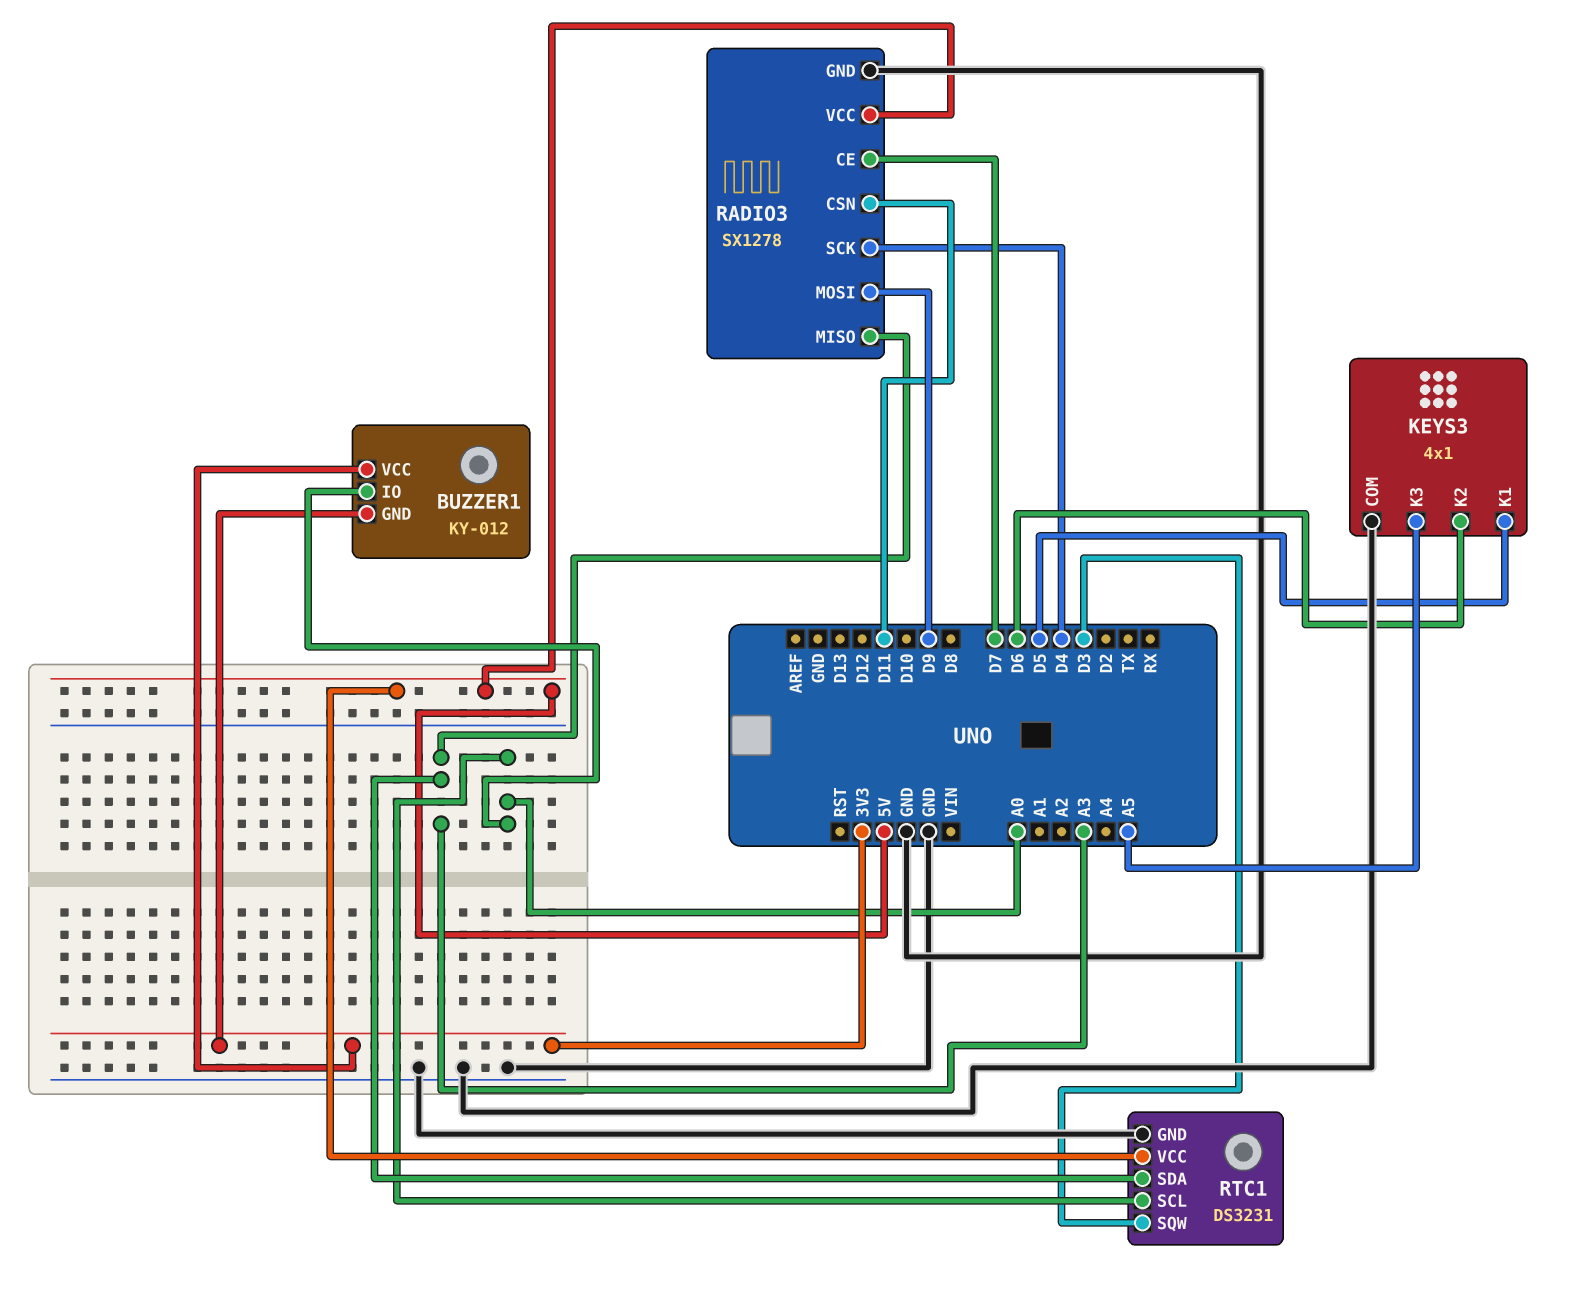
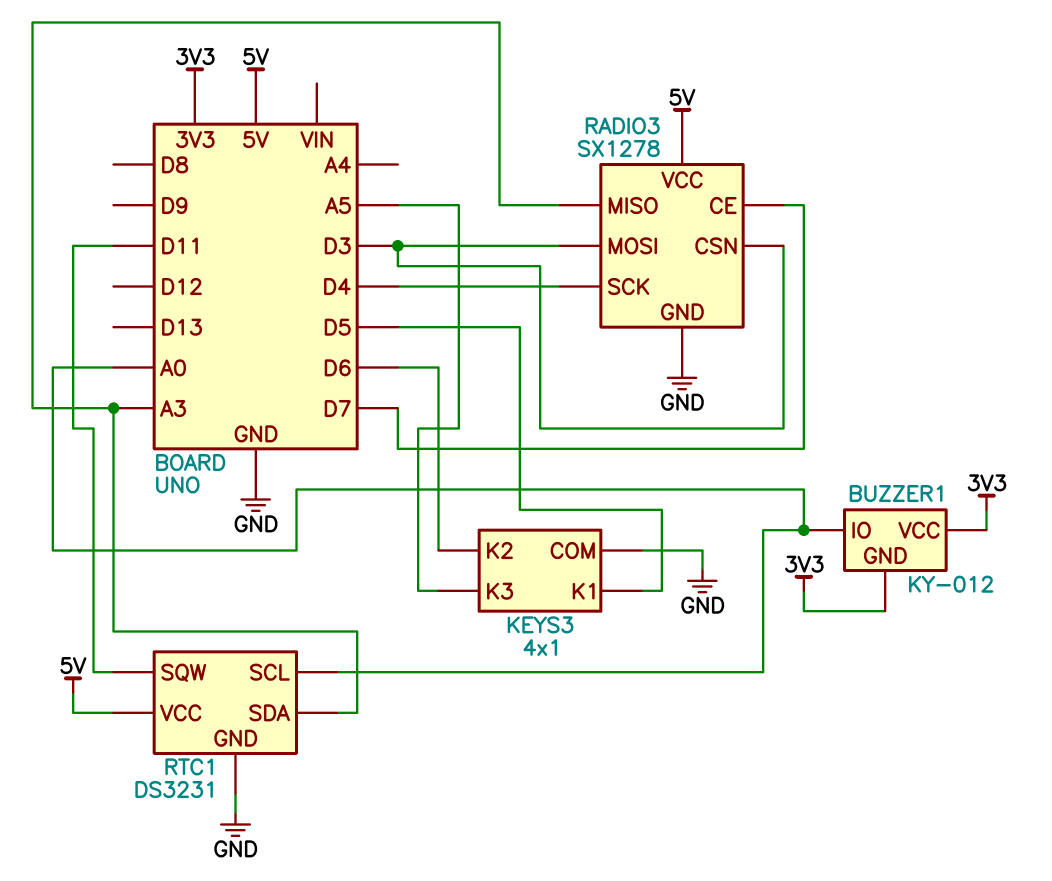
RADIO3 pin CSN: D11 -> D3
RADIO3 pin MOSI: D9 -> D3
RTC1 pin SQW: D3 -> D11

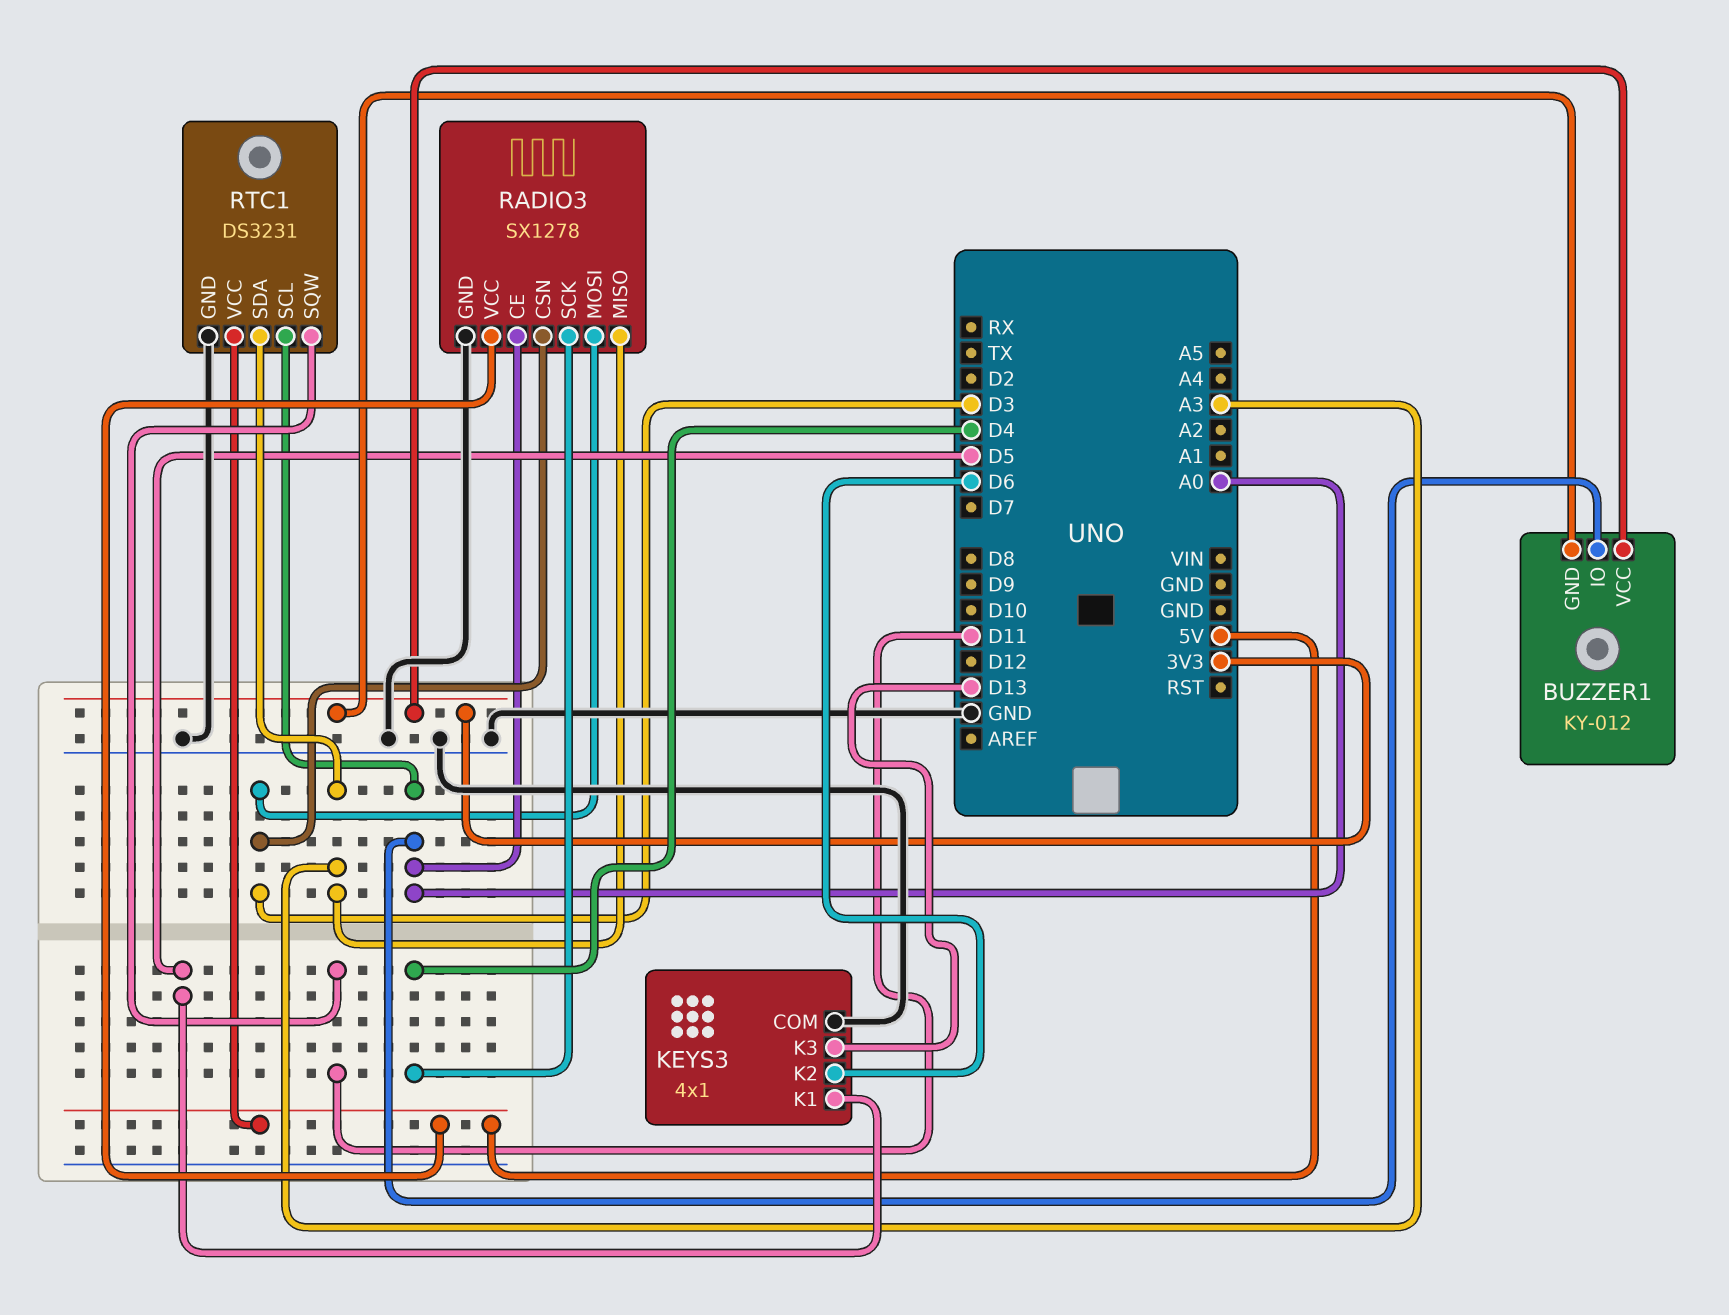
KEYS3 pin K3: A5 -> D13
RADIO3 pin CE: D7 -> A0

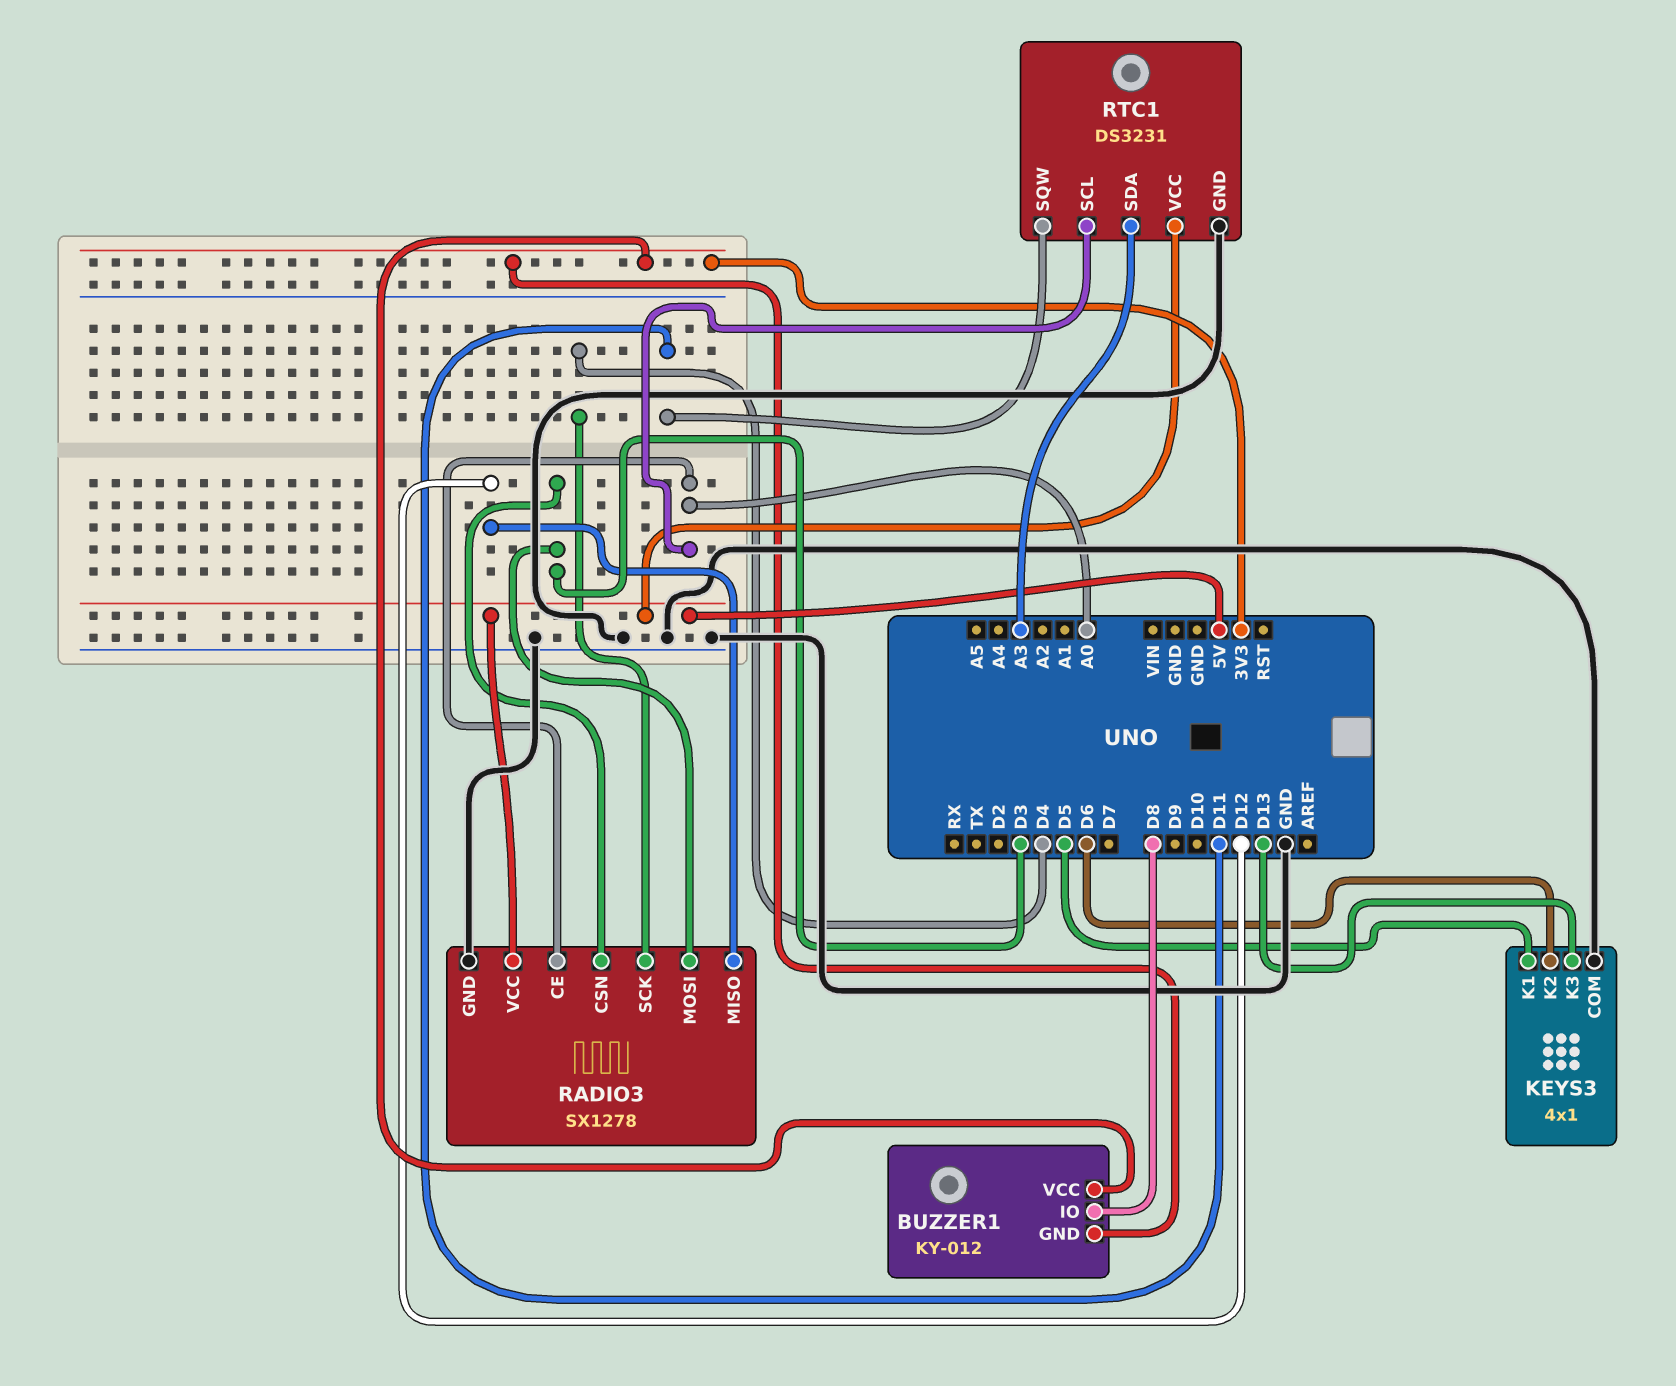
BUZZER1 pin IO: A0 -> D8
RADIO3 pin MISO: A3 -> D12

